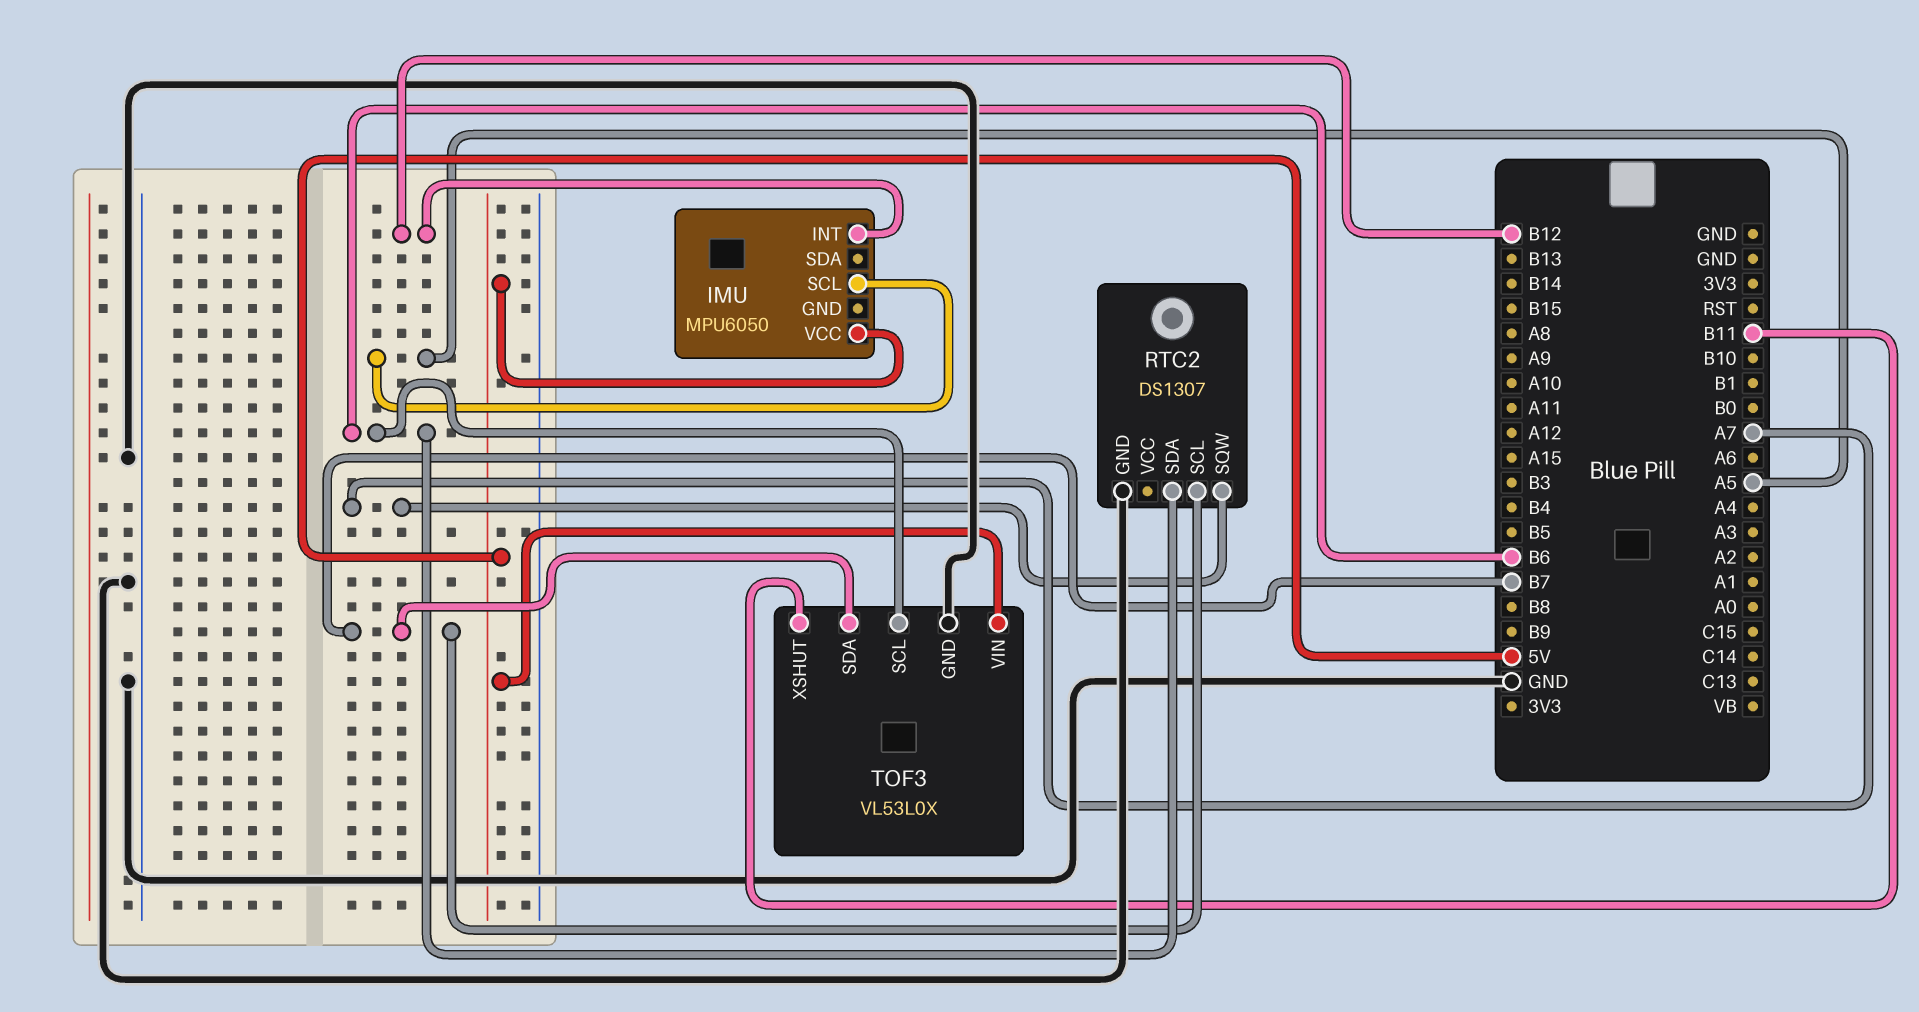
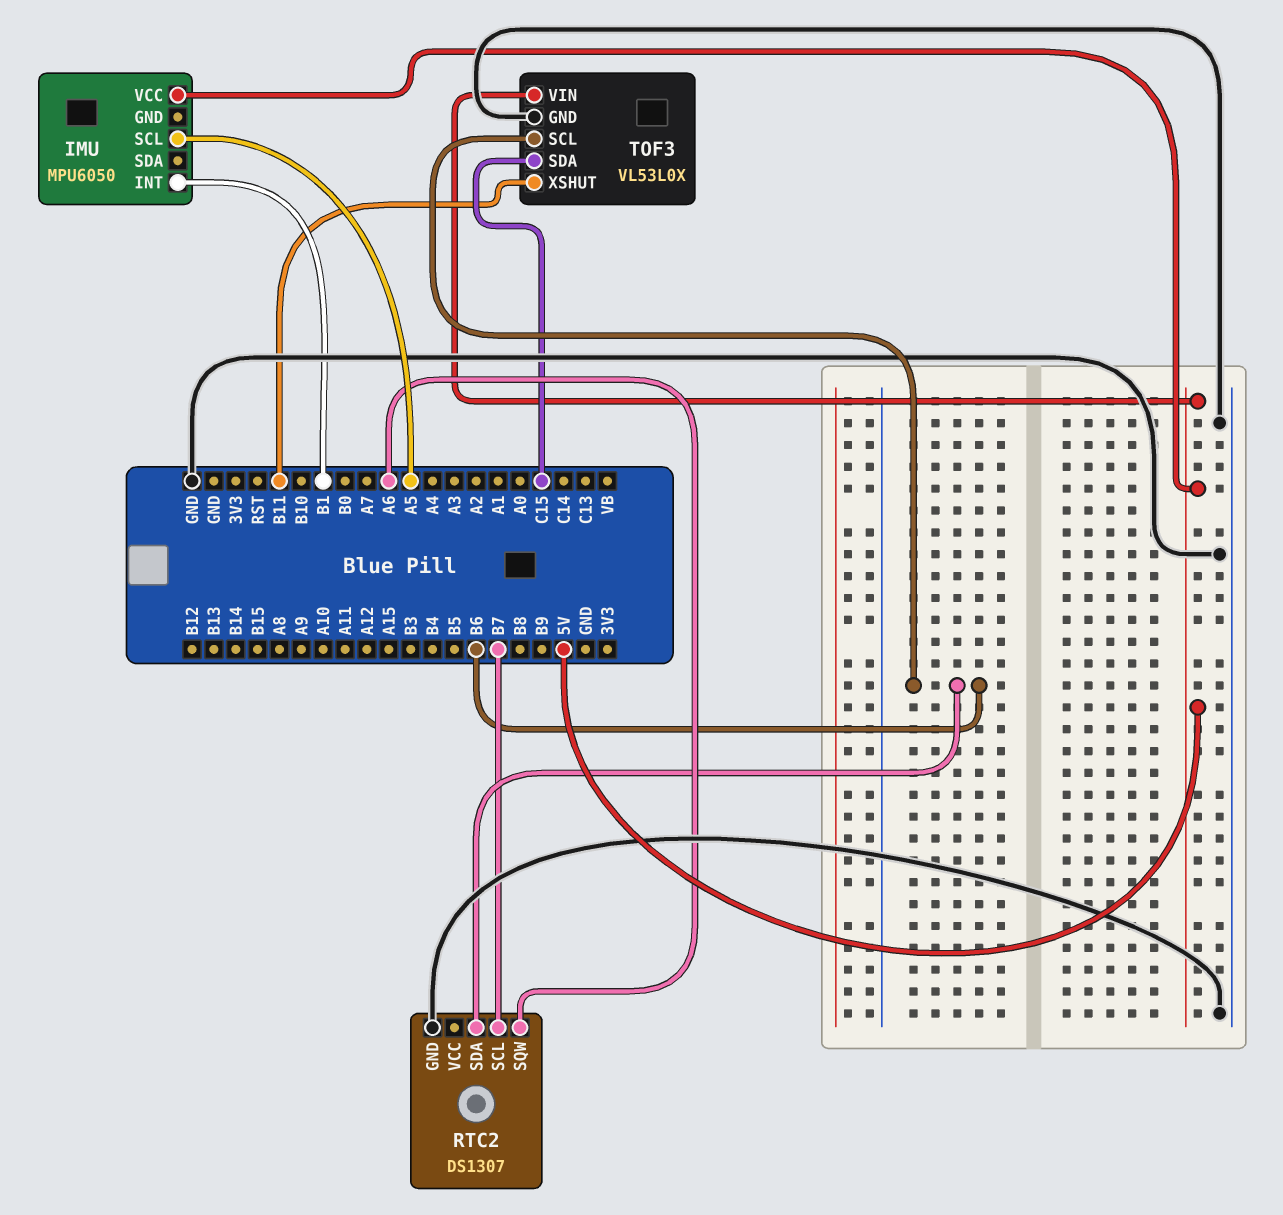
IMU pin INT: B12 -> B1
RTC2 pin SQW: A7 -> A6
TOF3 pin SDA: B7 -> C15

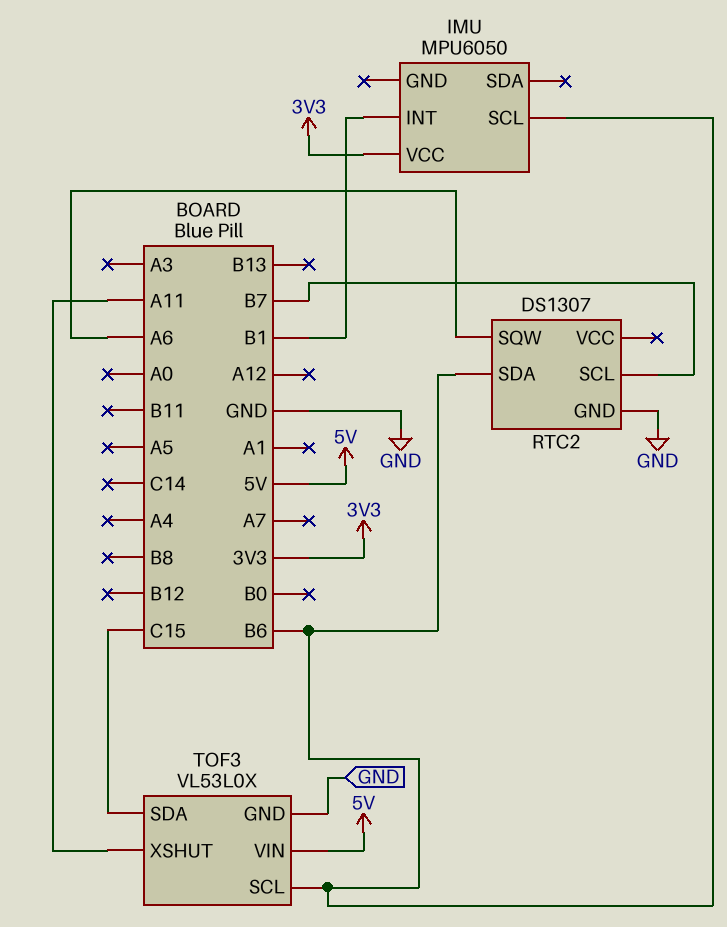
IMU pin SCL: A5 -> B6
IMU pin VCC: 5V -> 3V3
TOF3 pin XSHUT: B11 -> A11

